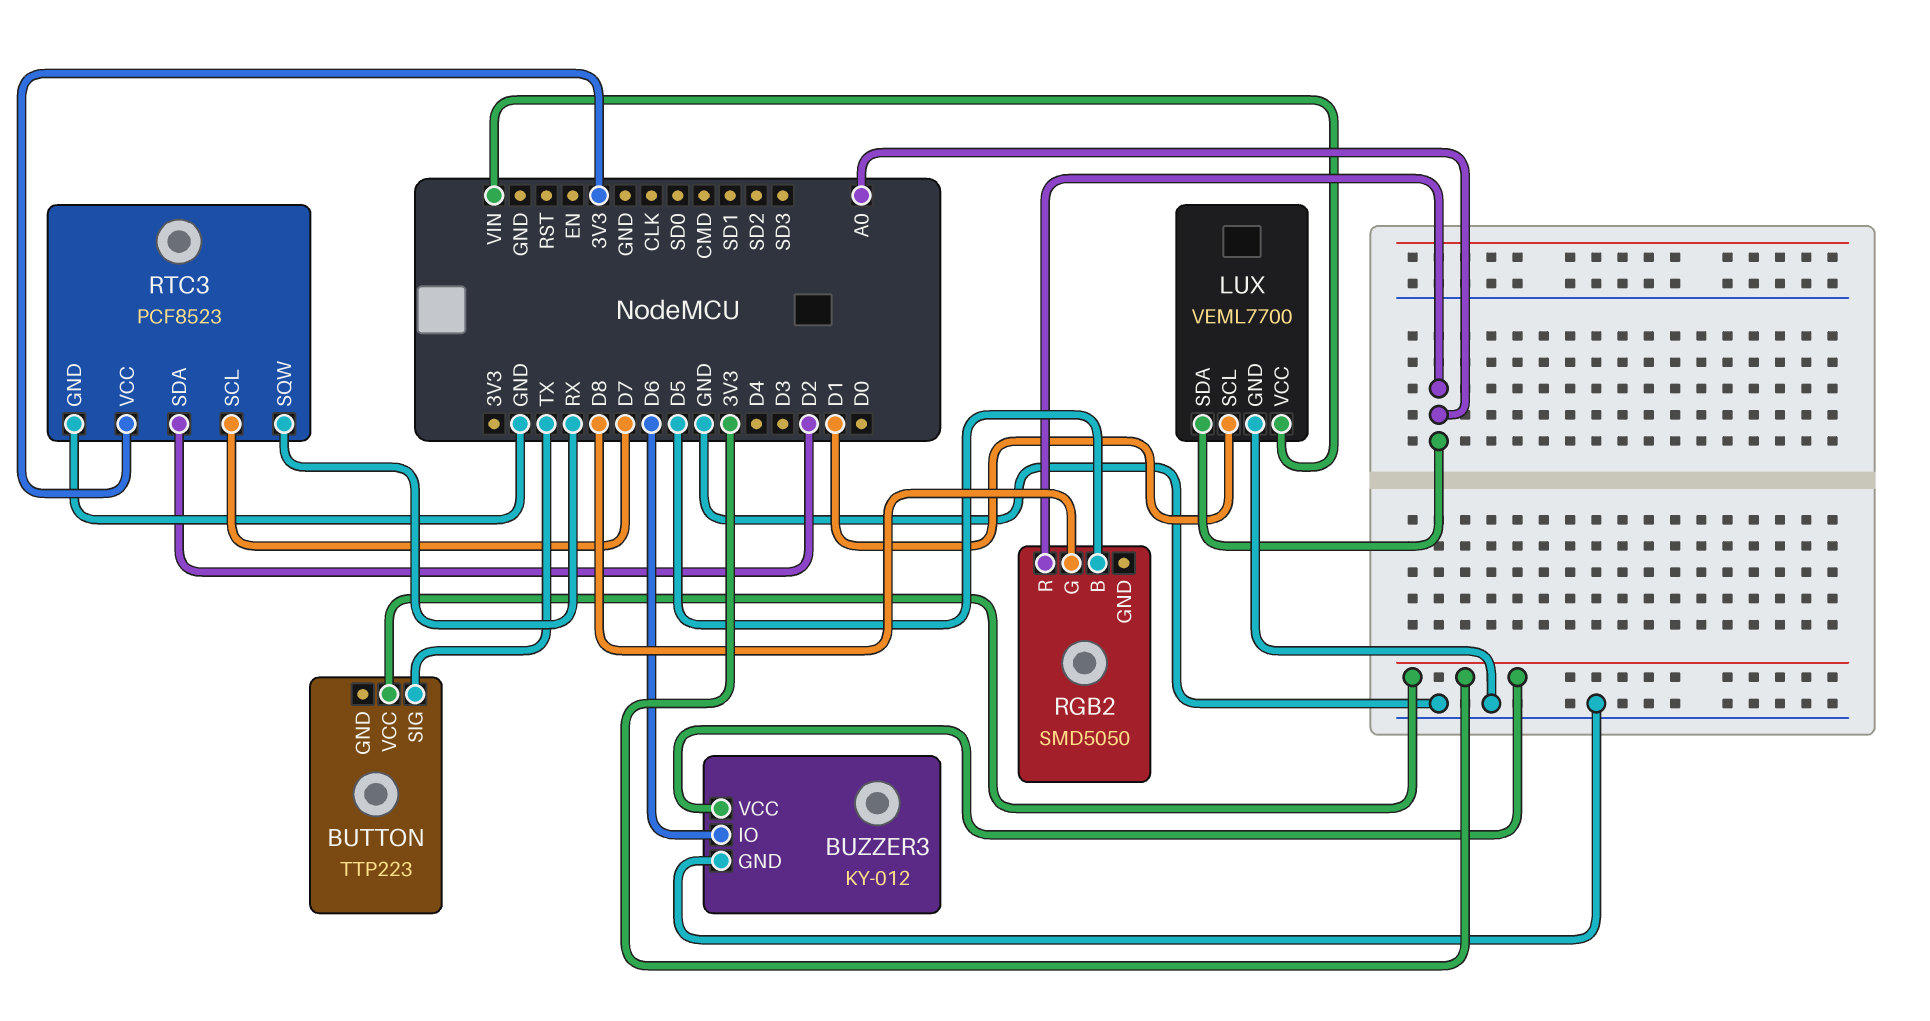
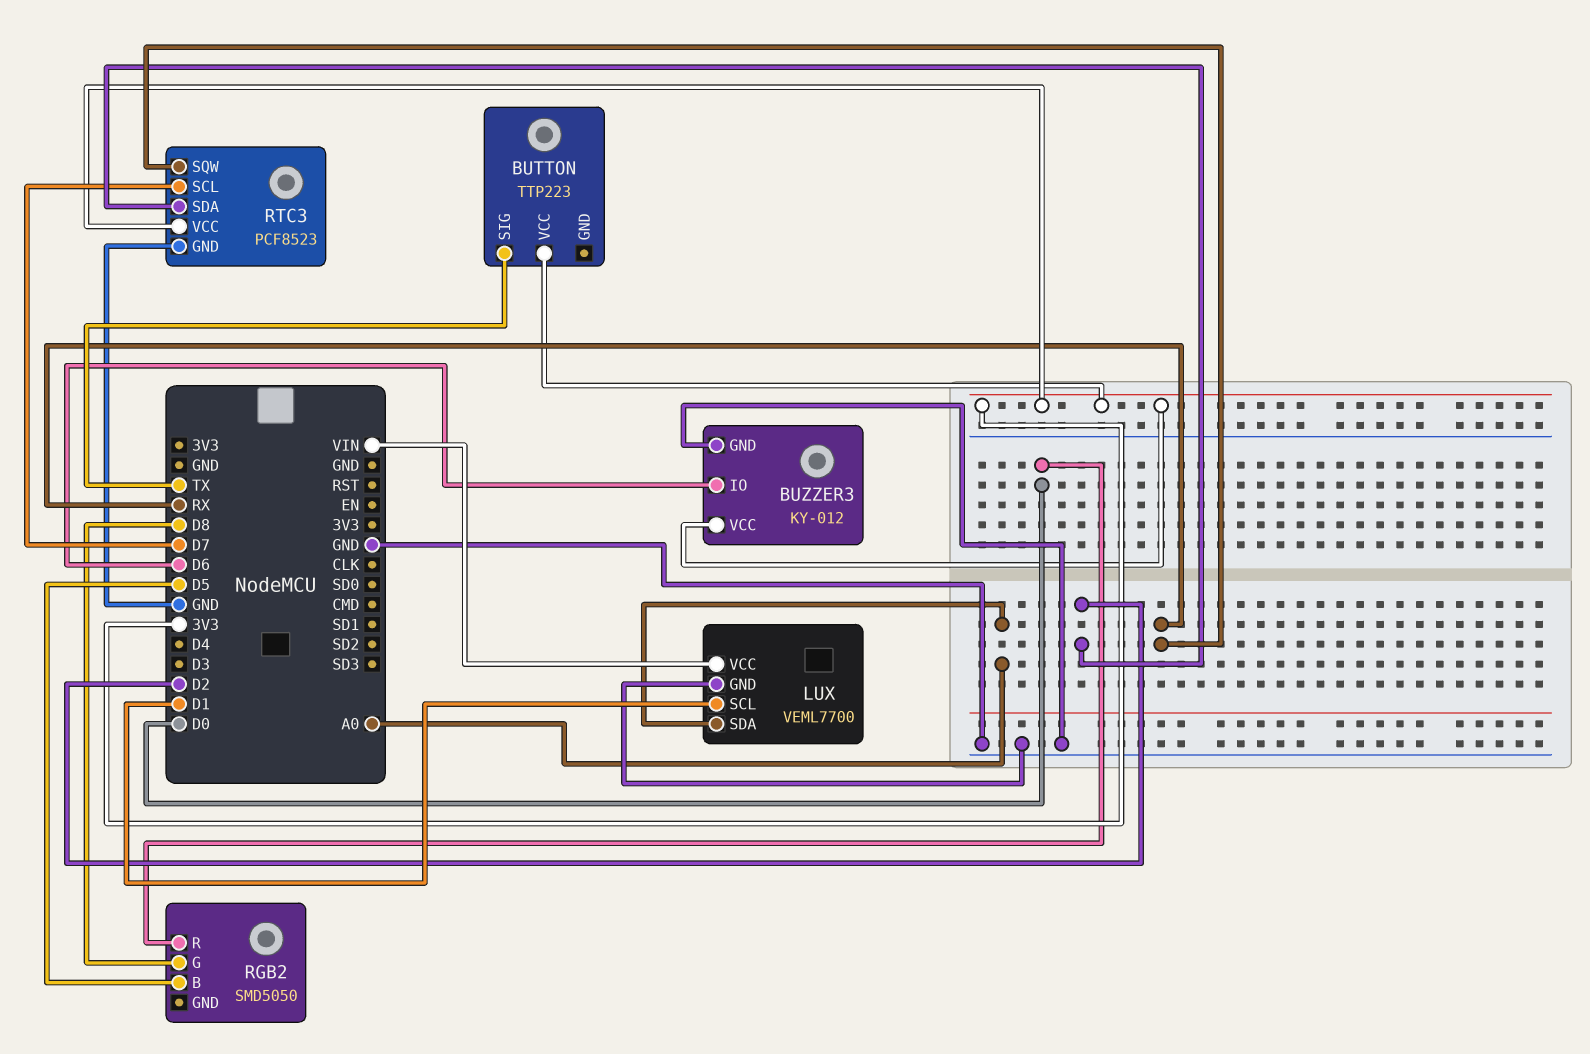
RGB2 pin R: A0 -> D0

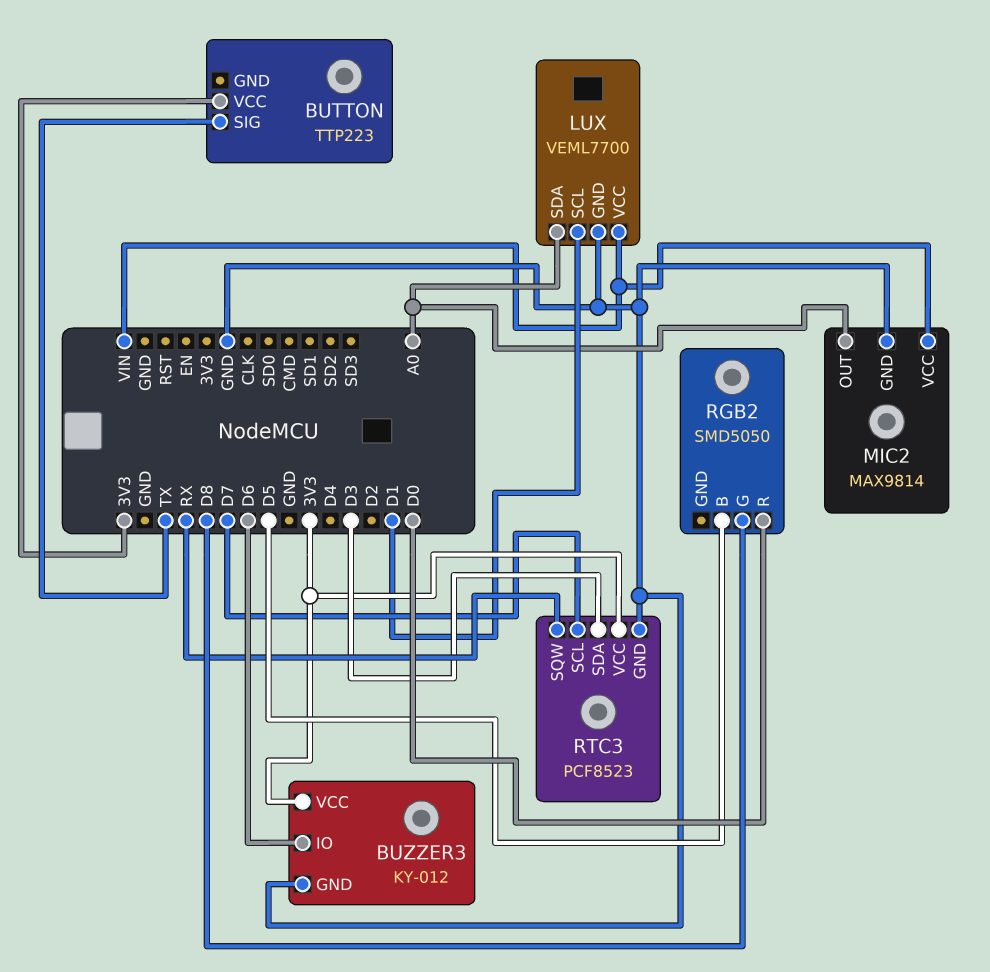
MIC2: none -> MAX9814
MIC2 pin GND: none -> GND
MIC2 pin OUT: none -> A0
MIC2 pin VCC: none -> VIN
RTC3 pin SDA: D2 -> D3

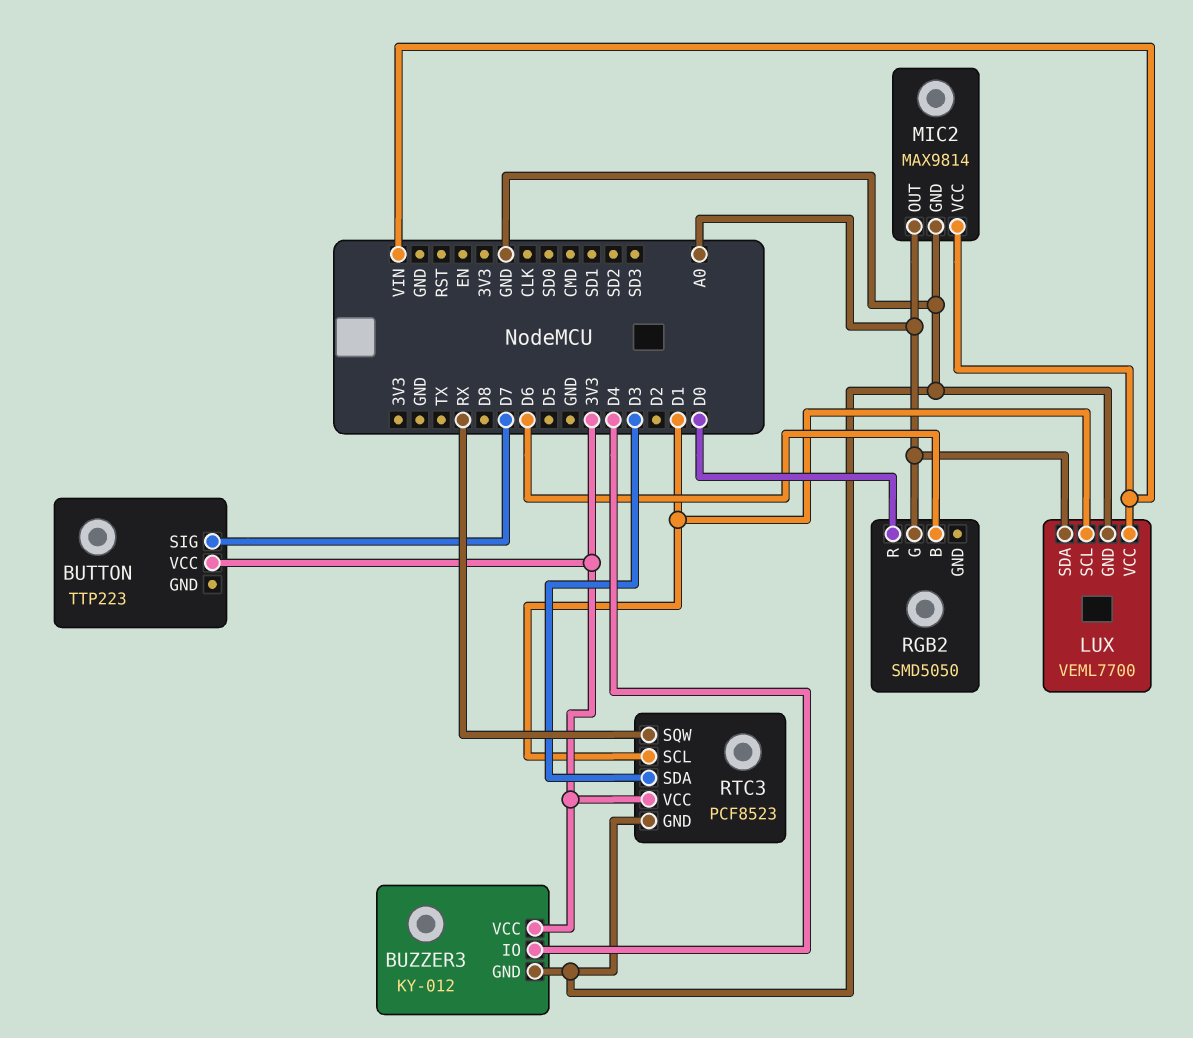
BUTTON pin SIG: TX -> D7
BUZZER3 pin IO: D6 -> D4
RGB2 pin B: D5 -> D6
RGB2 pin G: D8 -> A0
RTC3 pin SCL: D7 -> D1

